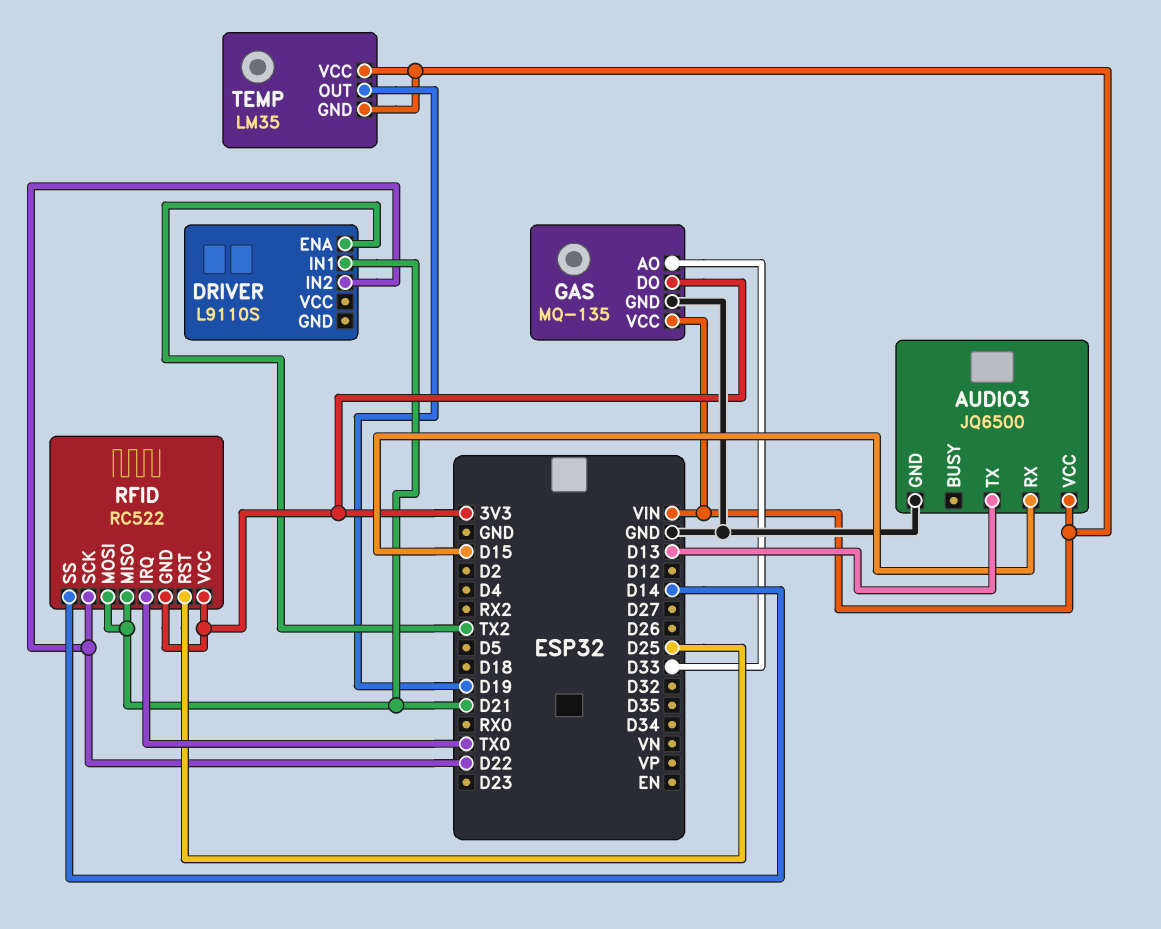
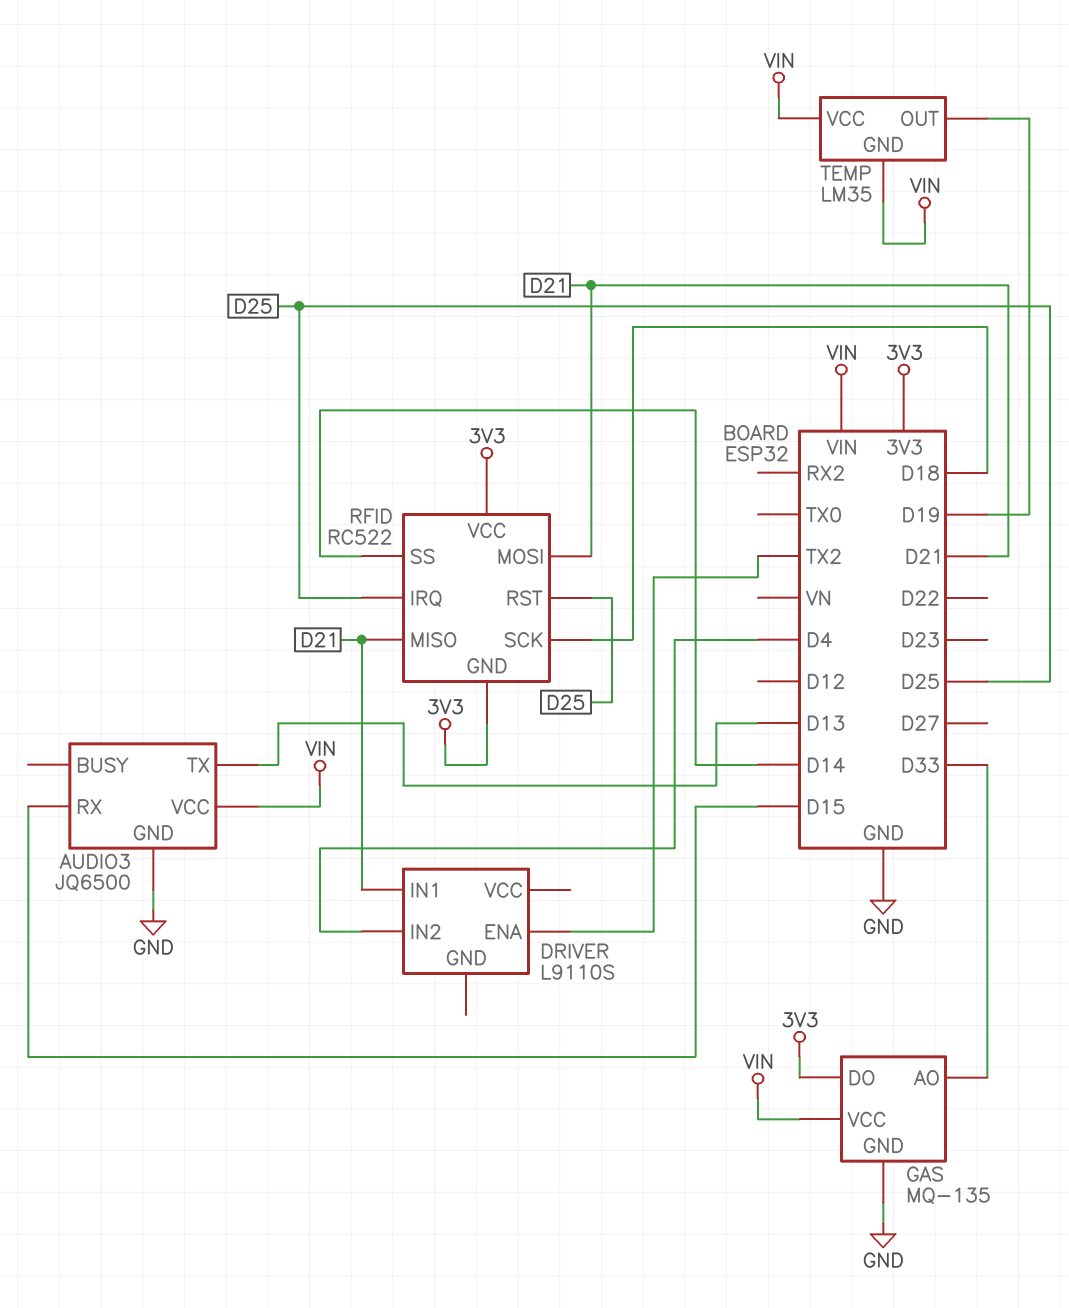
DRIVER pin IN2: D22 -> D4
RFID pin IRQ: TX0 -> D25
RFID pin SCK: D22 -> D18

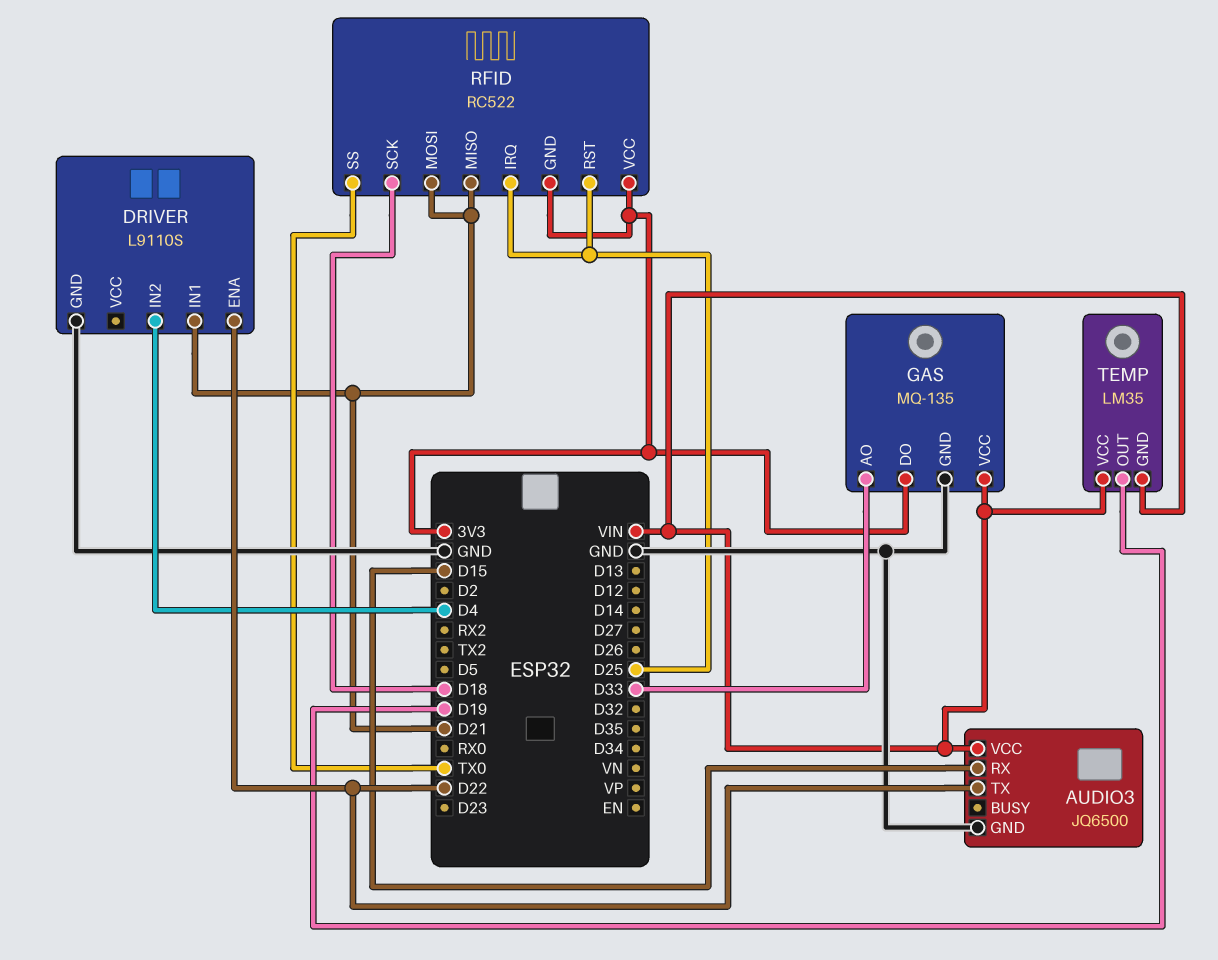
AUDIO3 pin TX: D13 -> D22
DRIVER pin ENA: TX2 -> D22
DRIVER pin GND: none -> GND
RFID pin SS: D14 -> TX0

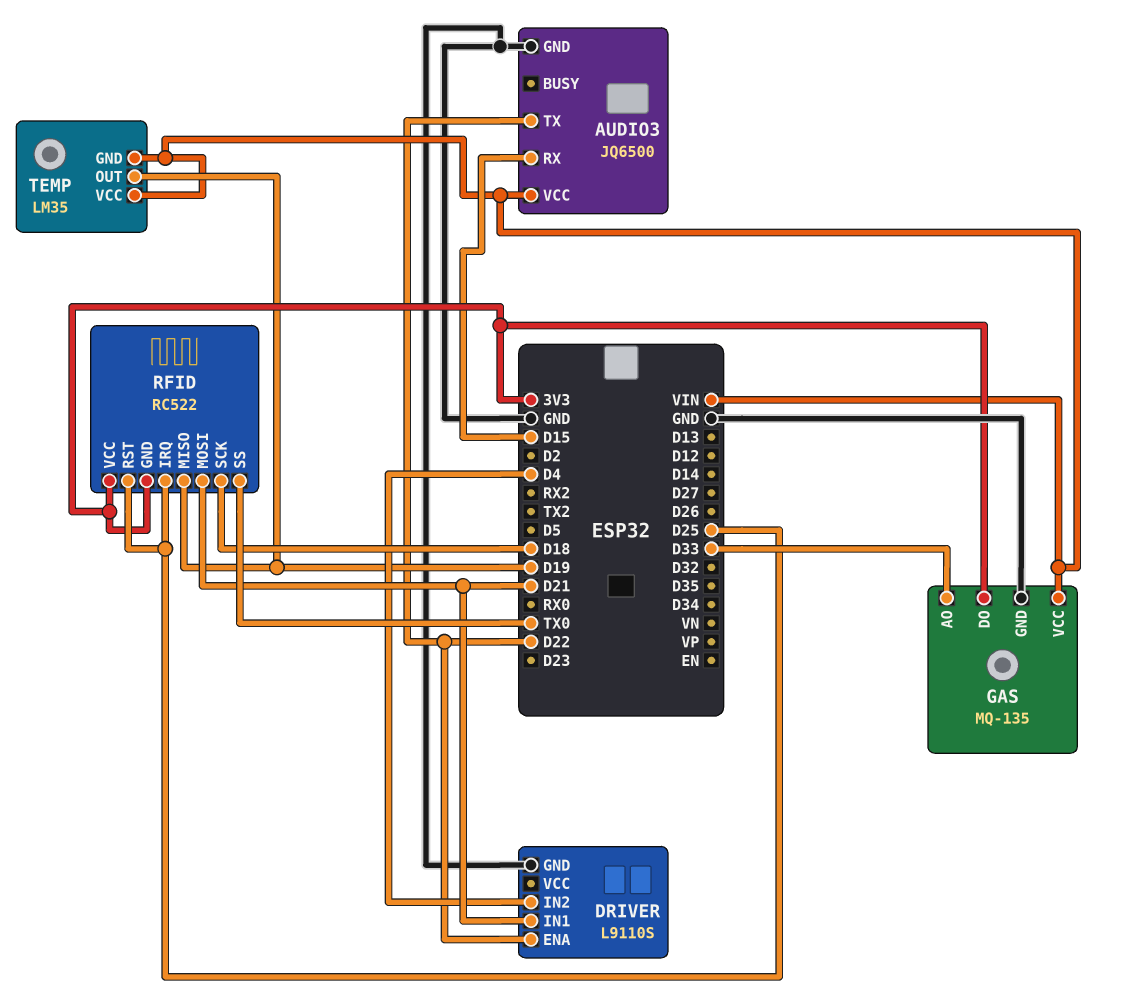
RFID pin MISO: D21 -> D19

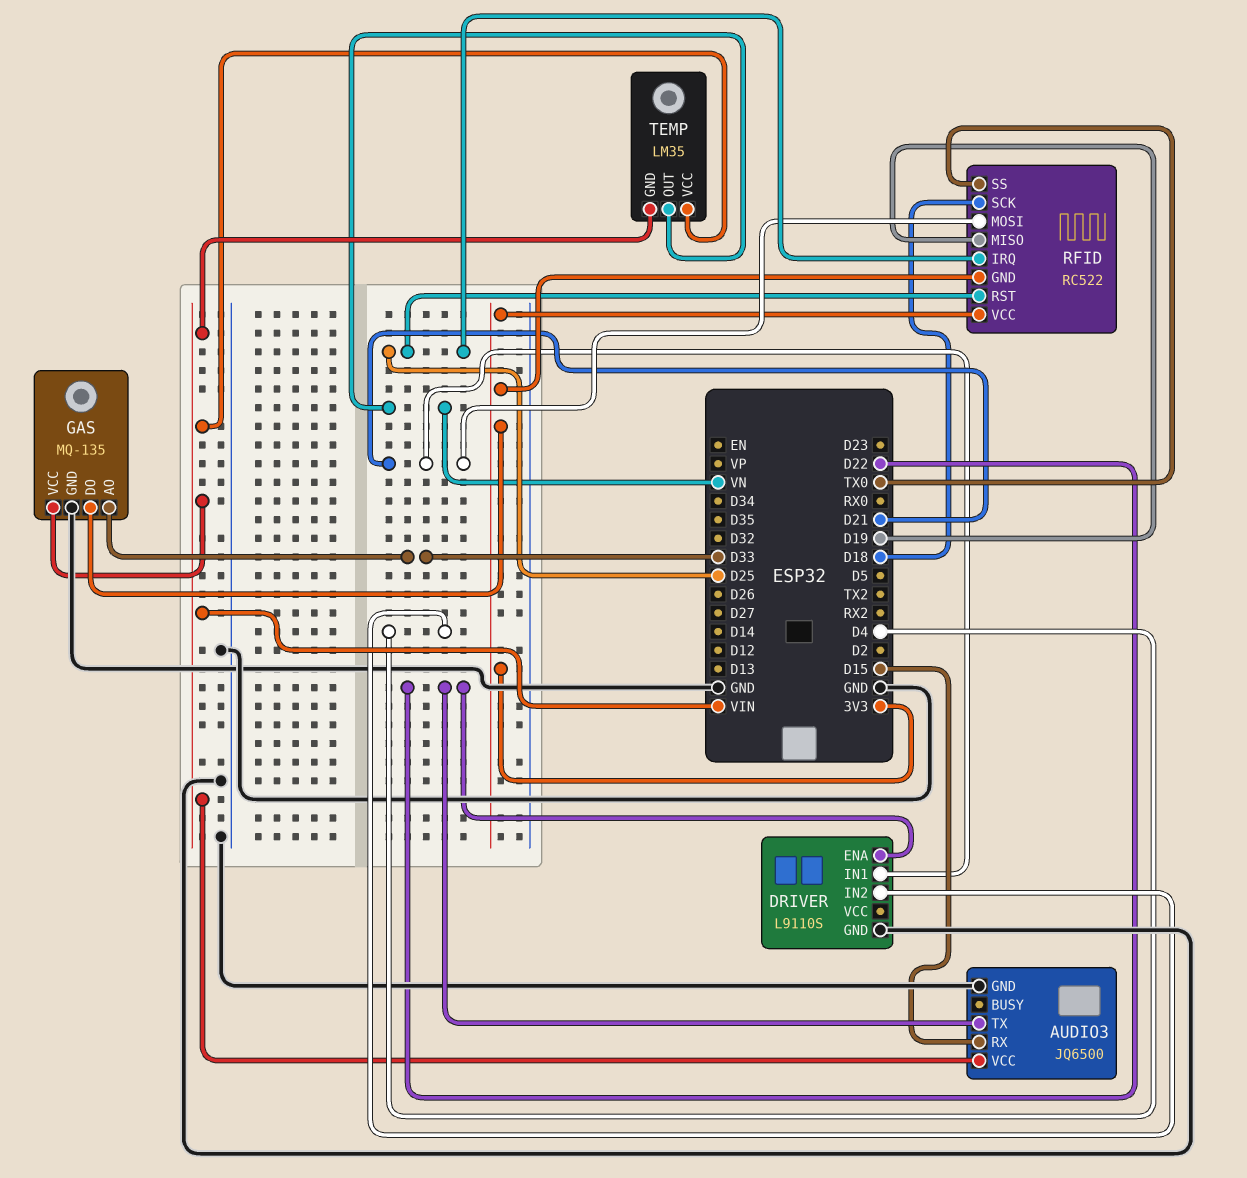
TEMP pin OUT: D19 -> VN

